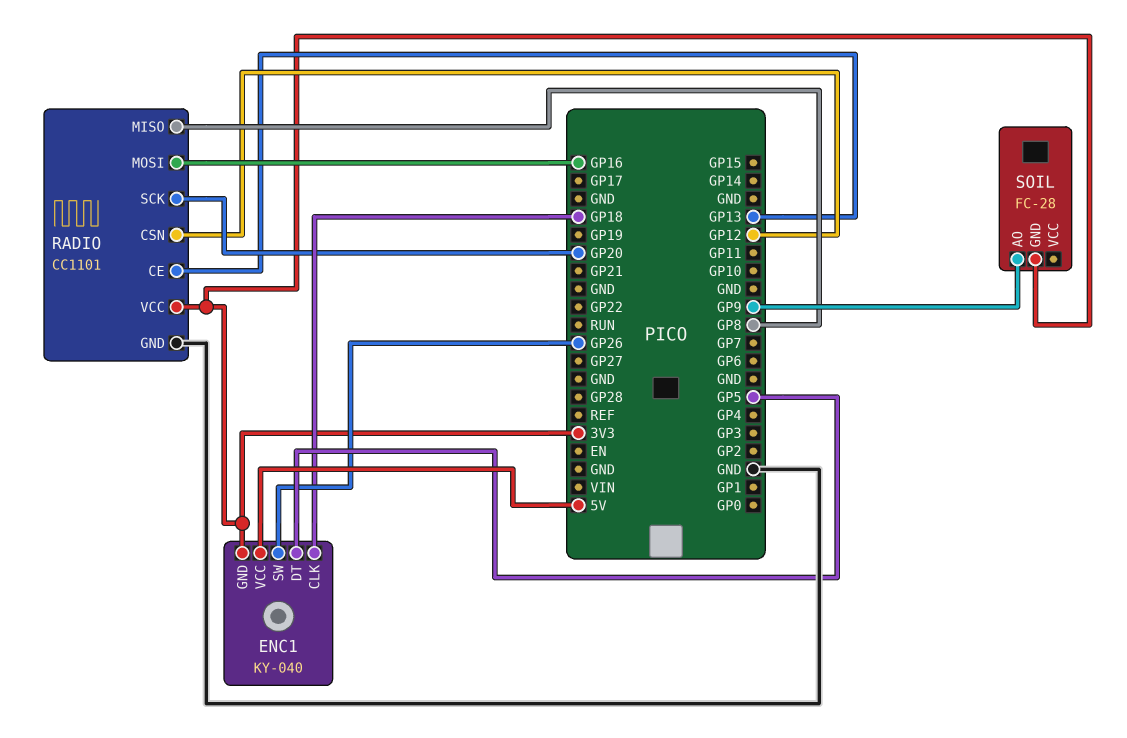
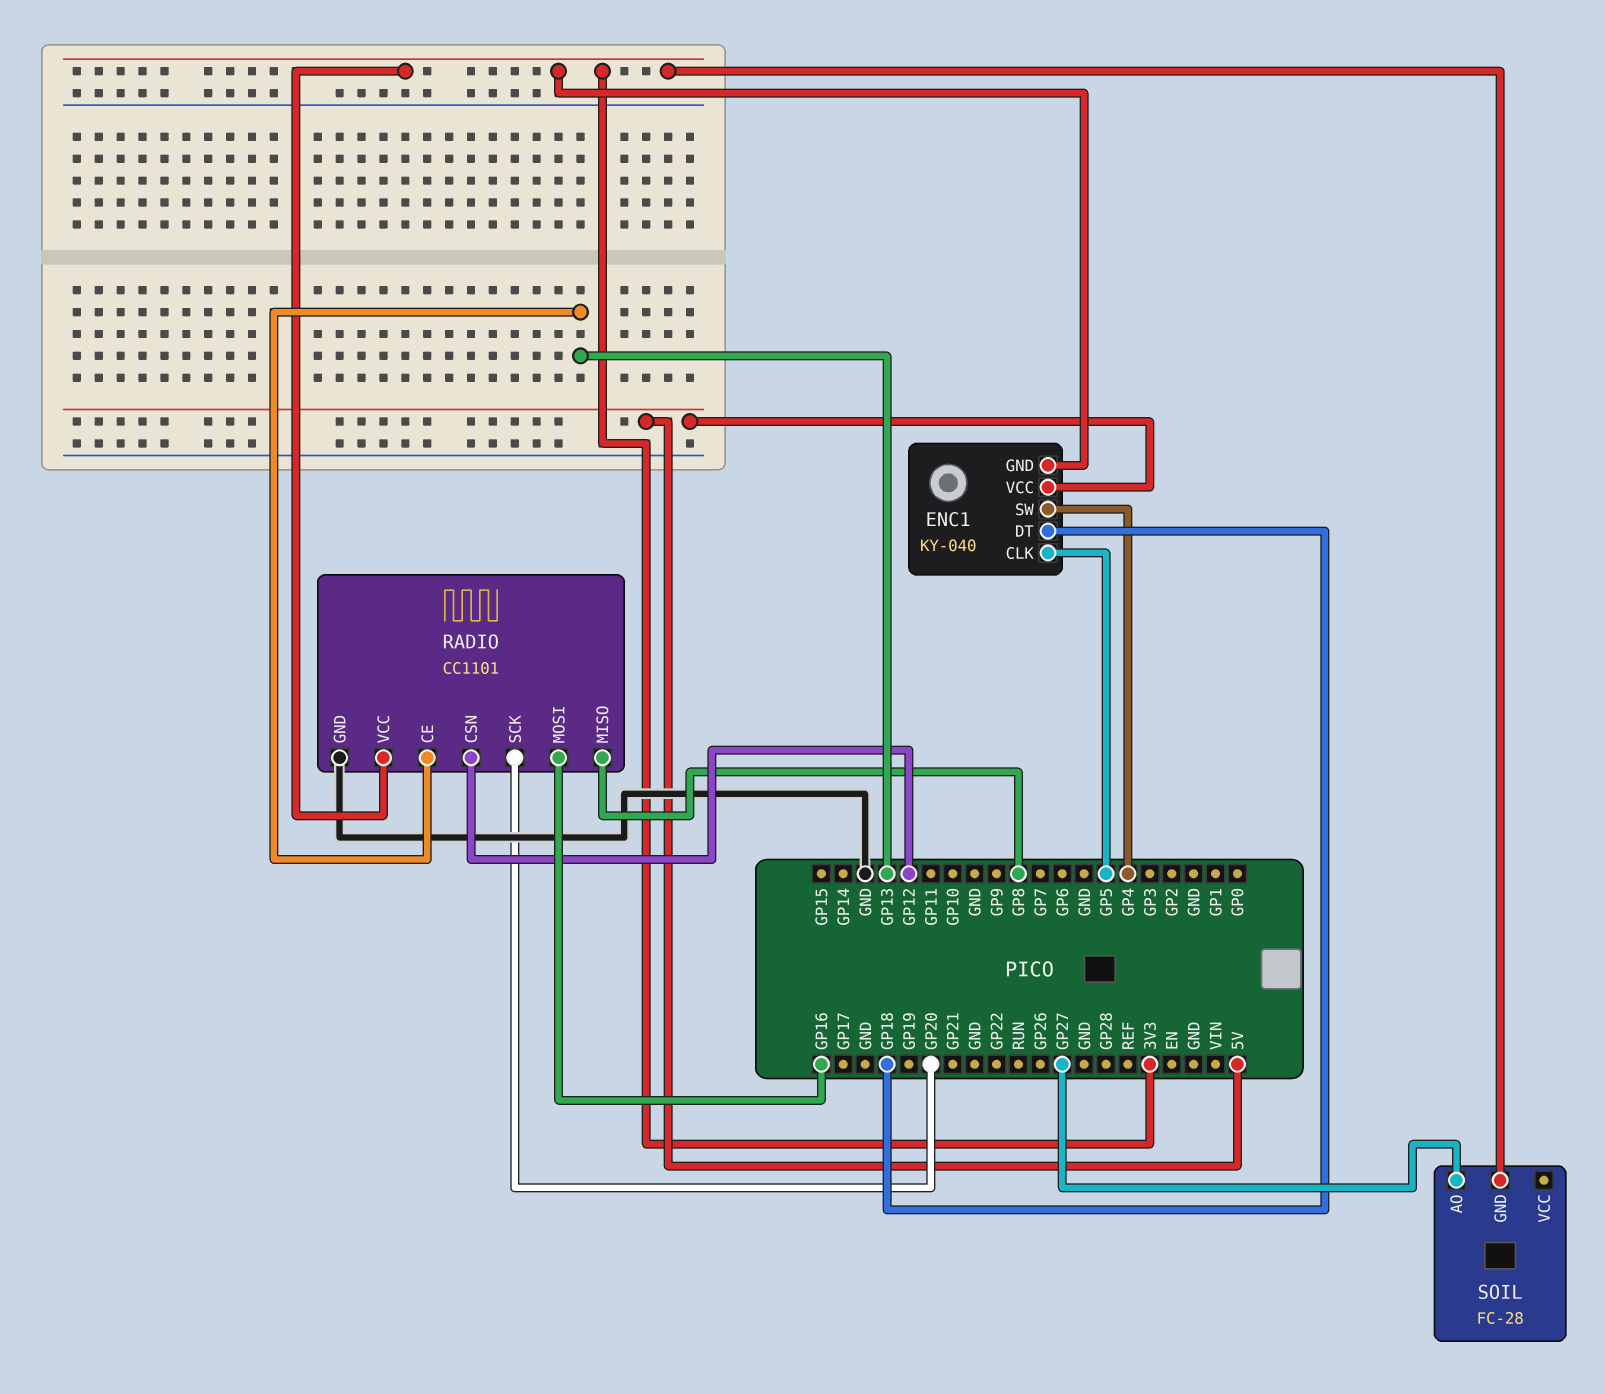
ENC1 pin CLK: GP18 -> GP5
ENC1 pin DT: GP5 -> GP18
ENC1 pin SW: GP26 -> GP4
SOIL pin AO: GP9 -> GP27

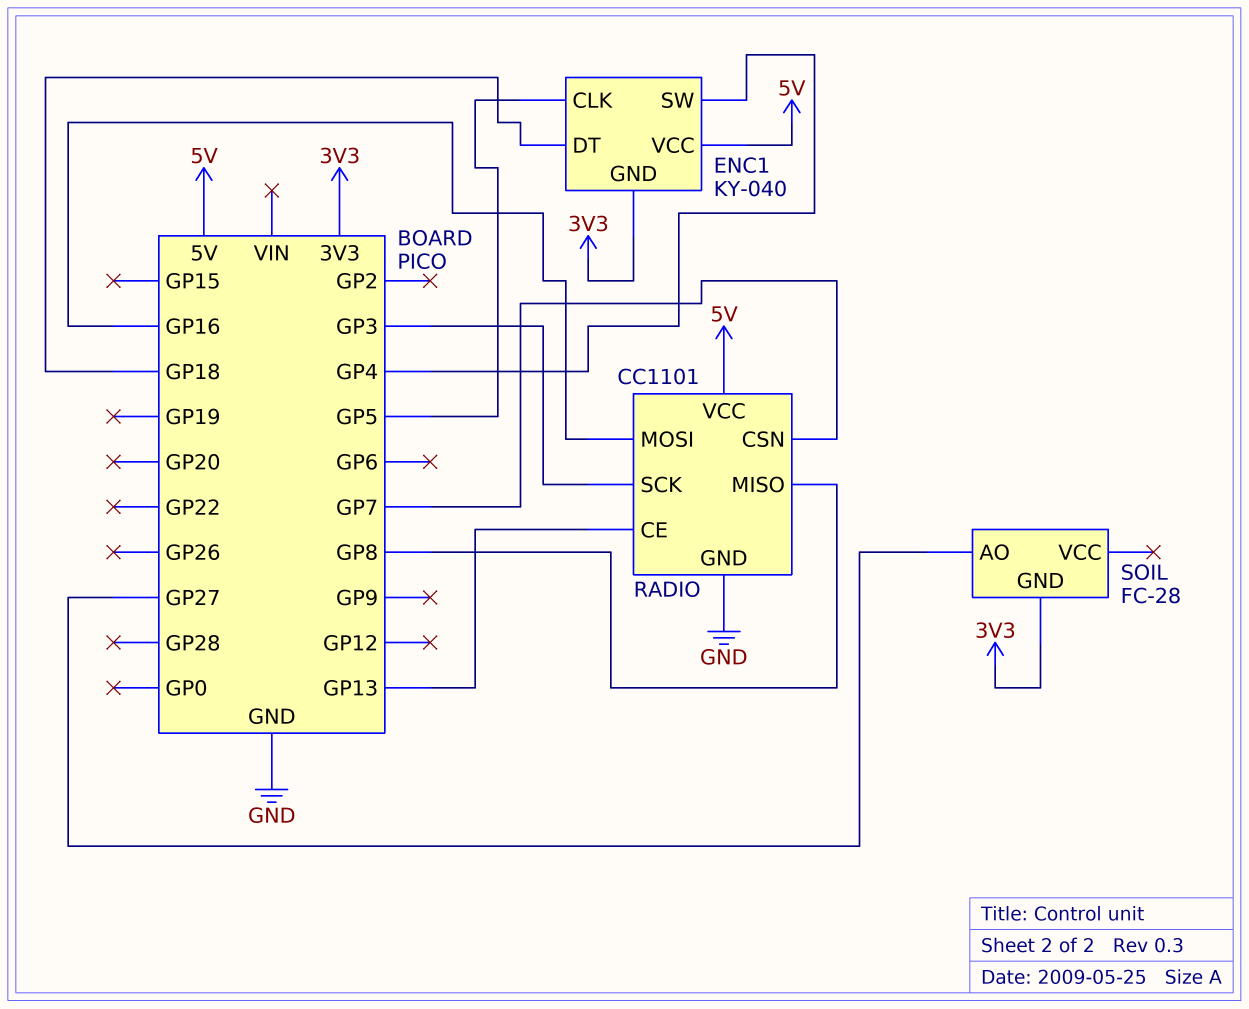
RADIO pin CSN: GP12 -> GP7
RADIO pin SCK: GP20 -> GP3
RADIO pin VCC: 3V3 -> 5V

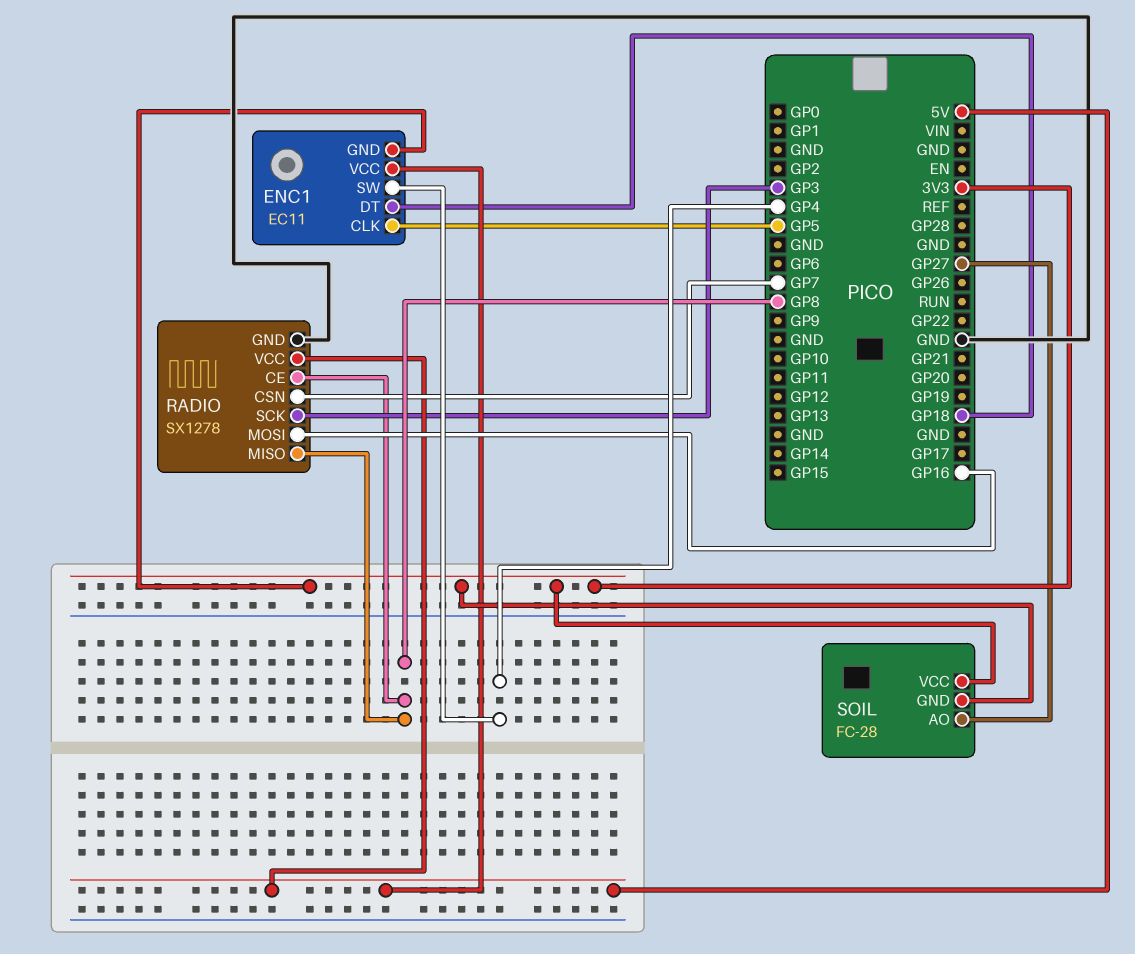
ENC1: KY-040 -> EC11
RADIO: CC1101 -> SX1278
RADIO pin CE: GP13 -> GP8
SOIL pin VCC: none -> 3V3

